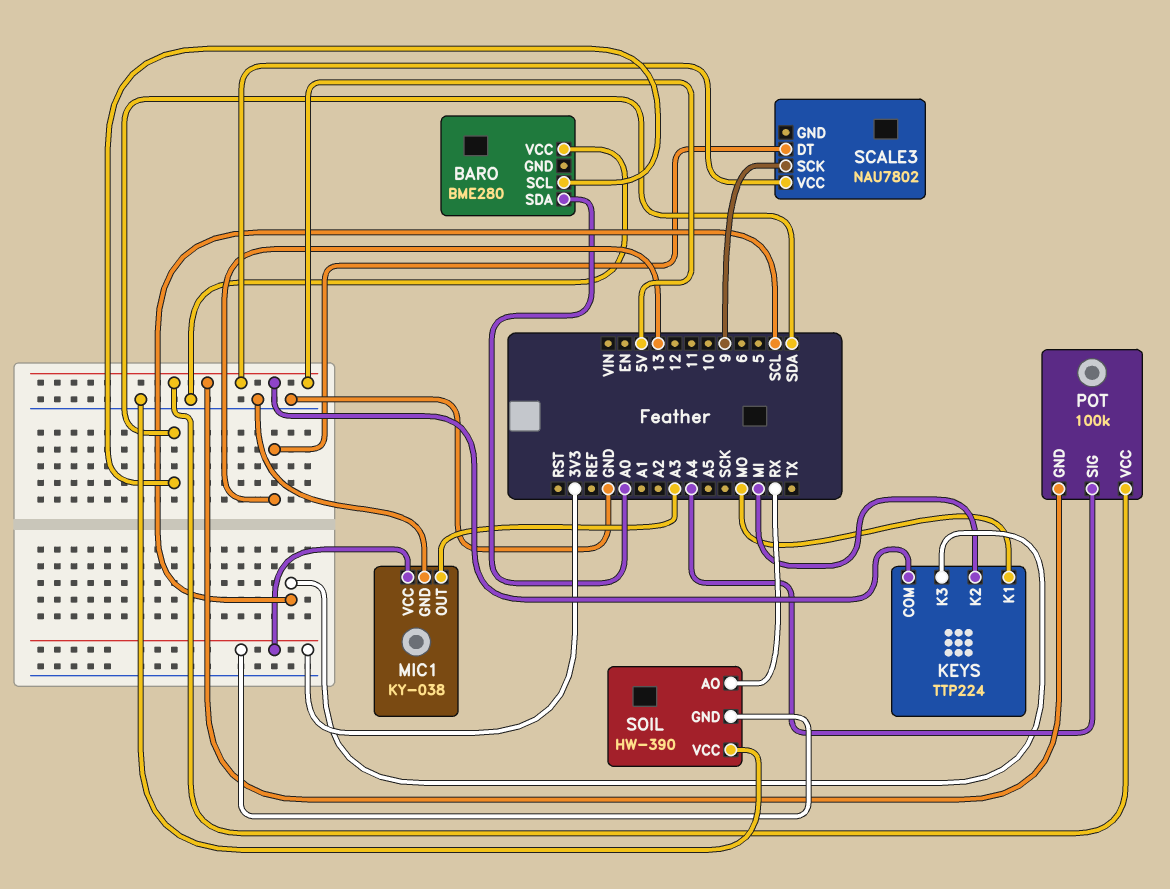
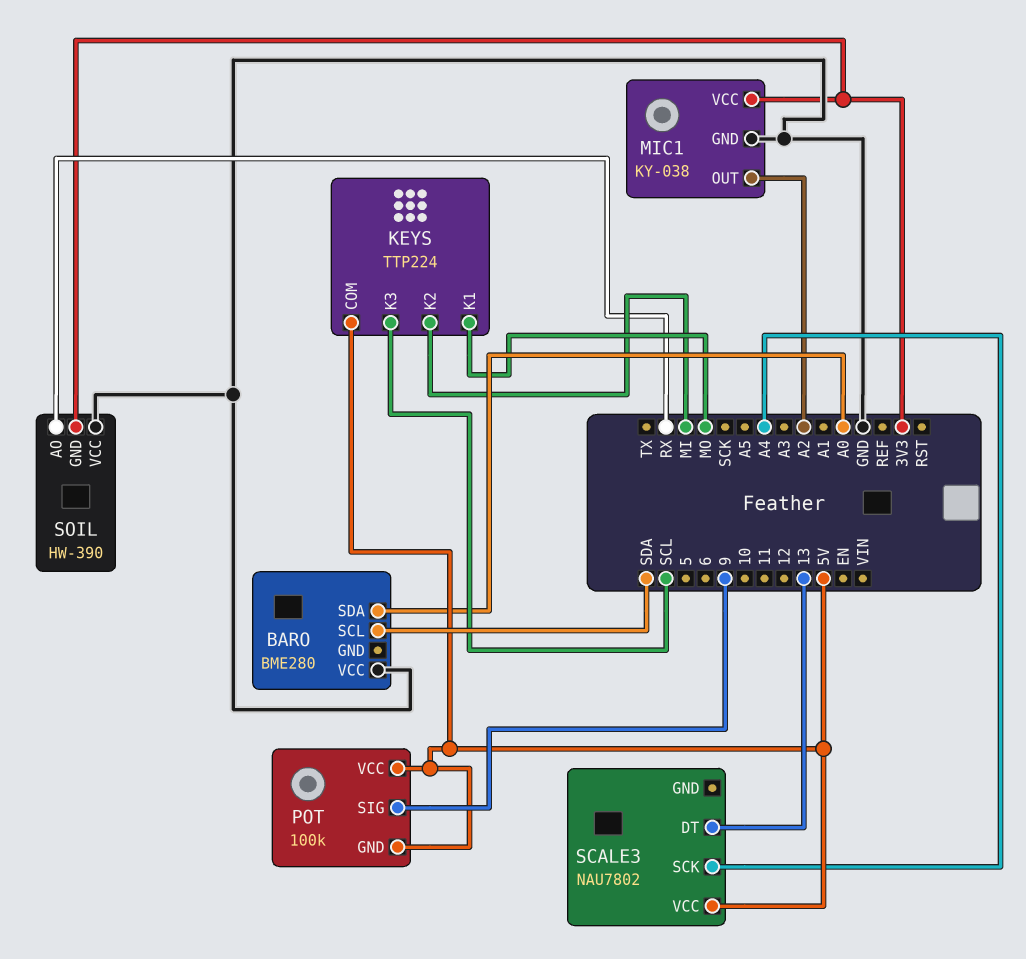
MIC1 pin OUT: A3 -> A2
POT pin SIG: A4 -> 9
SCALE3 pin SCK: 9 -> A4

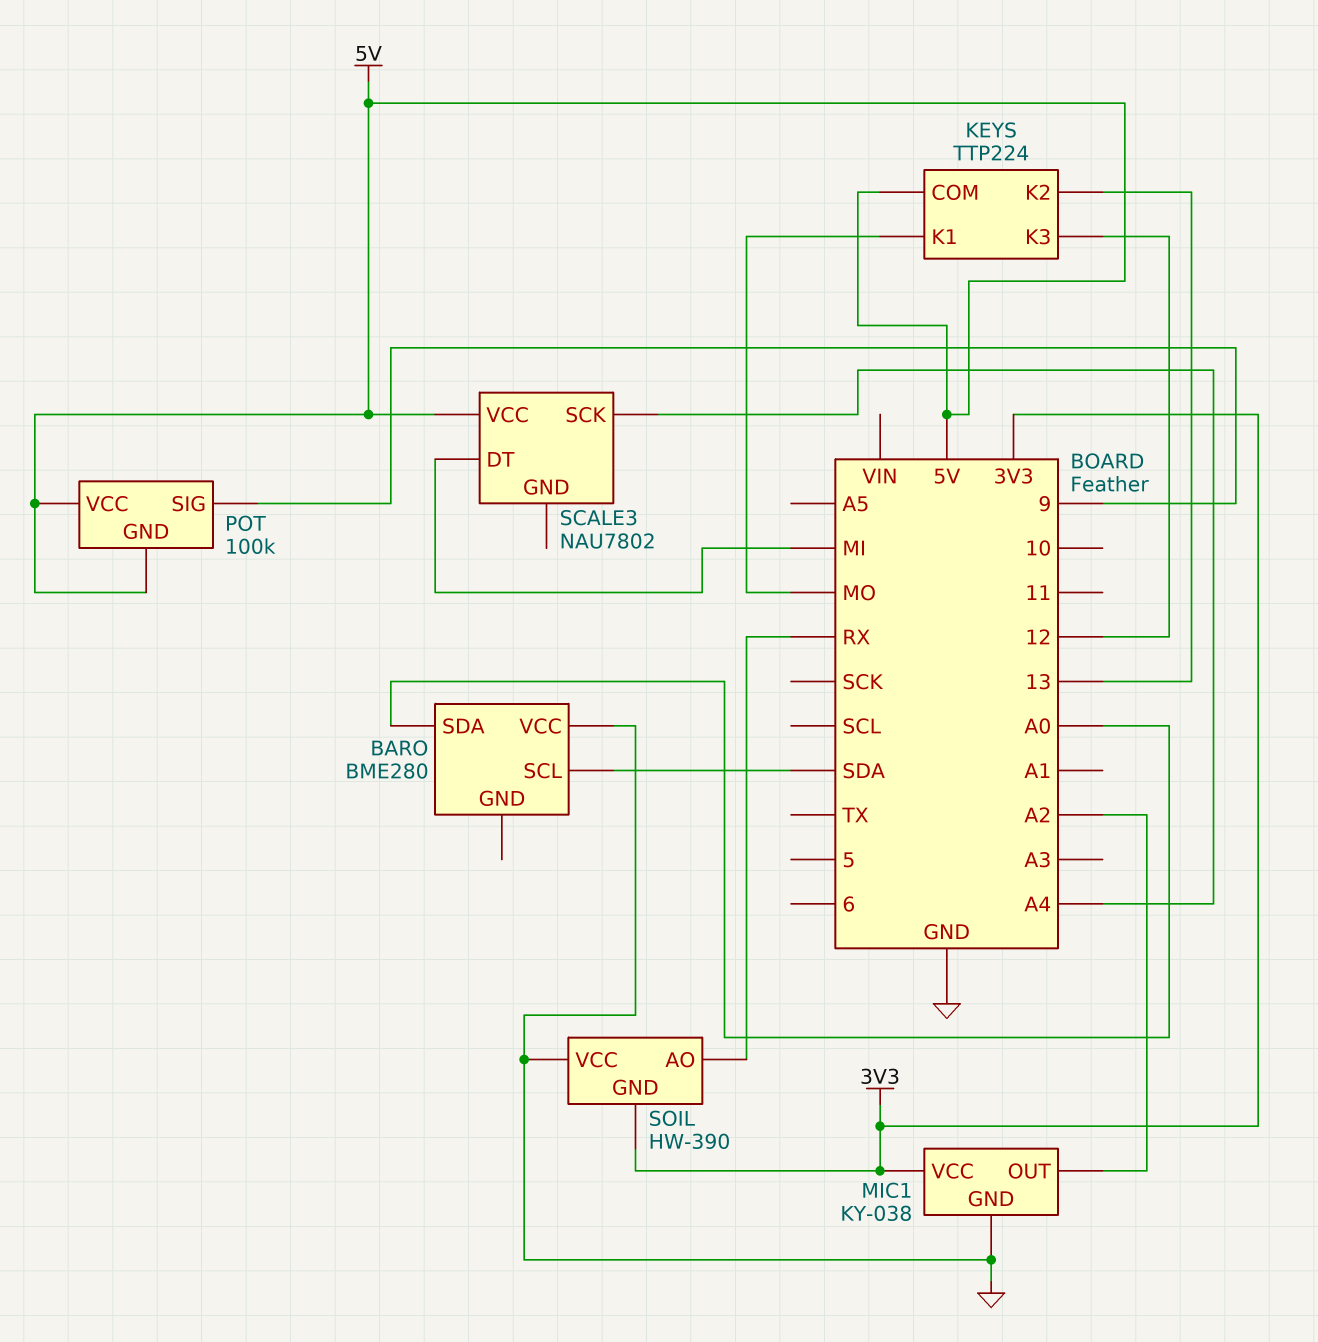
KEYS pin K2: MI -> 13
KEYS pin K3: SCL -> 12
SCALE3 pin DT: 13 -> MI

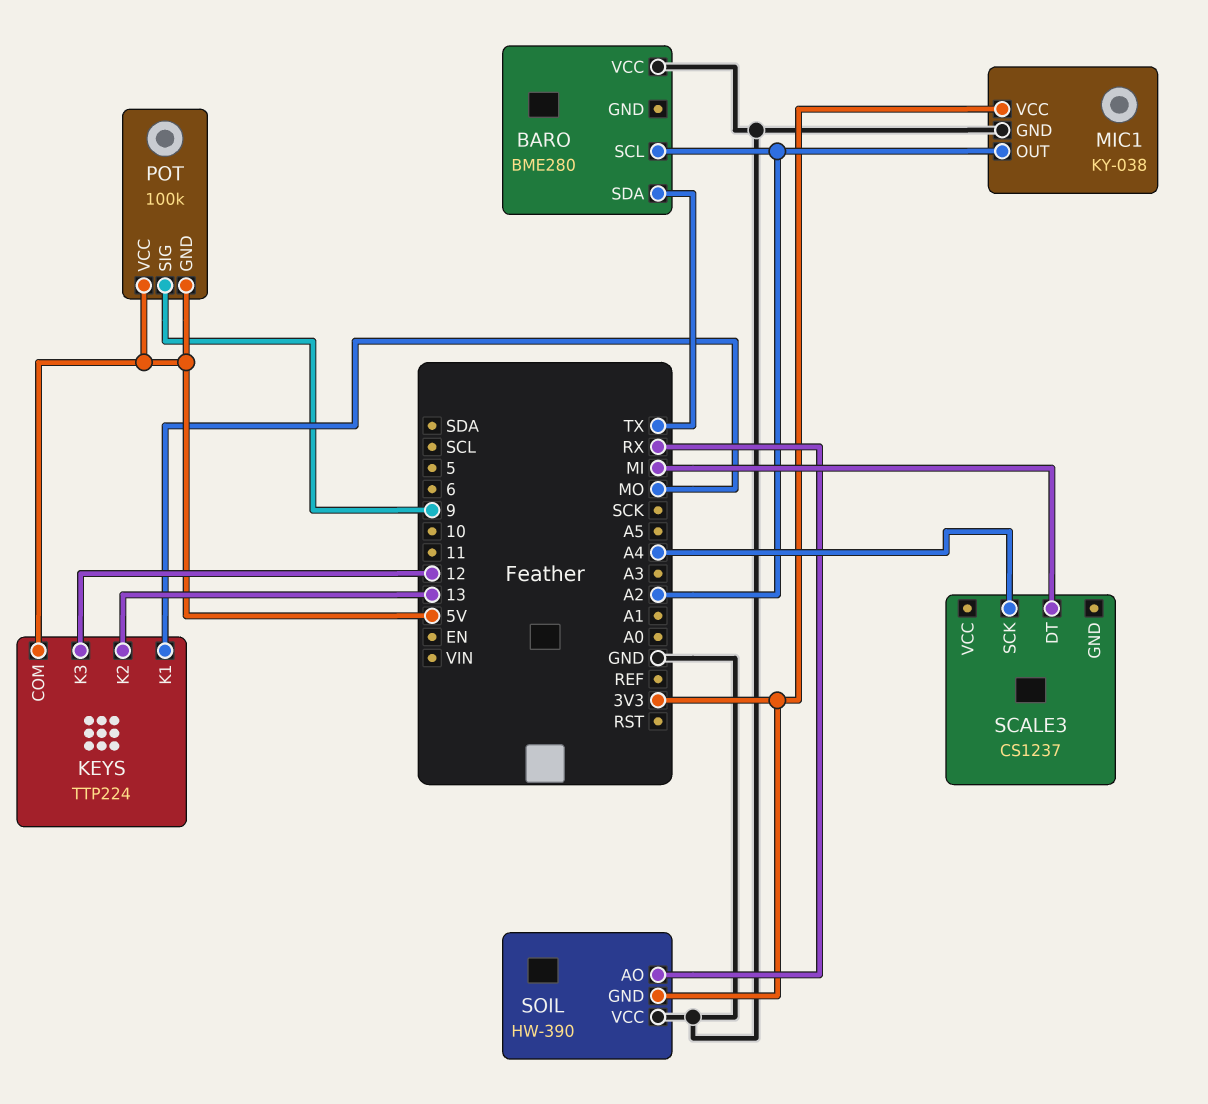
BARO pin SCL: SDA -> A2
BARO pin SDA: A0 -> TX
SCALE3: NAU7802 -> CS1237
SCALE3 pin VCC: 5V -> none

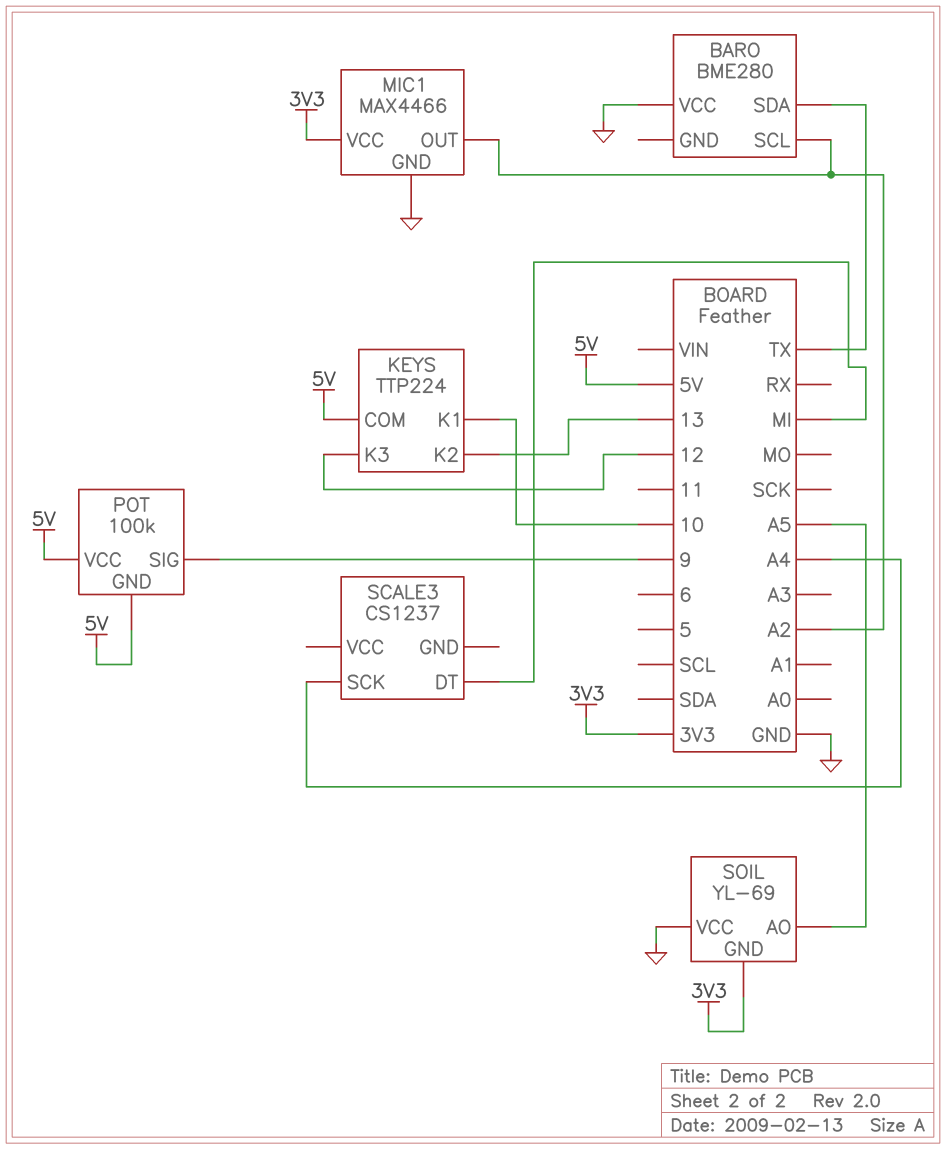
KEYS pin K1: MO -> 10
MIC1: KY-038 -> MAX4466
SOIL: HW-390 -> YL-69
SOIL pin AO: RX -> A5

